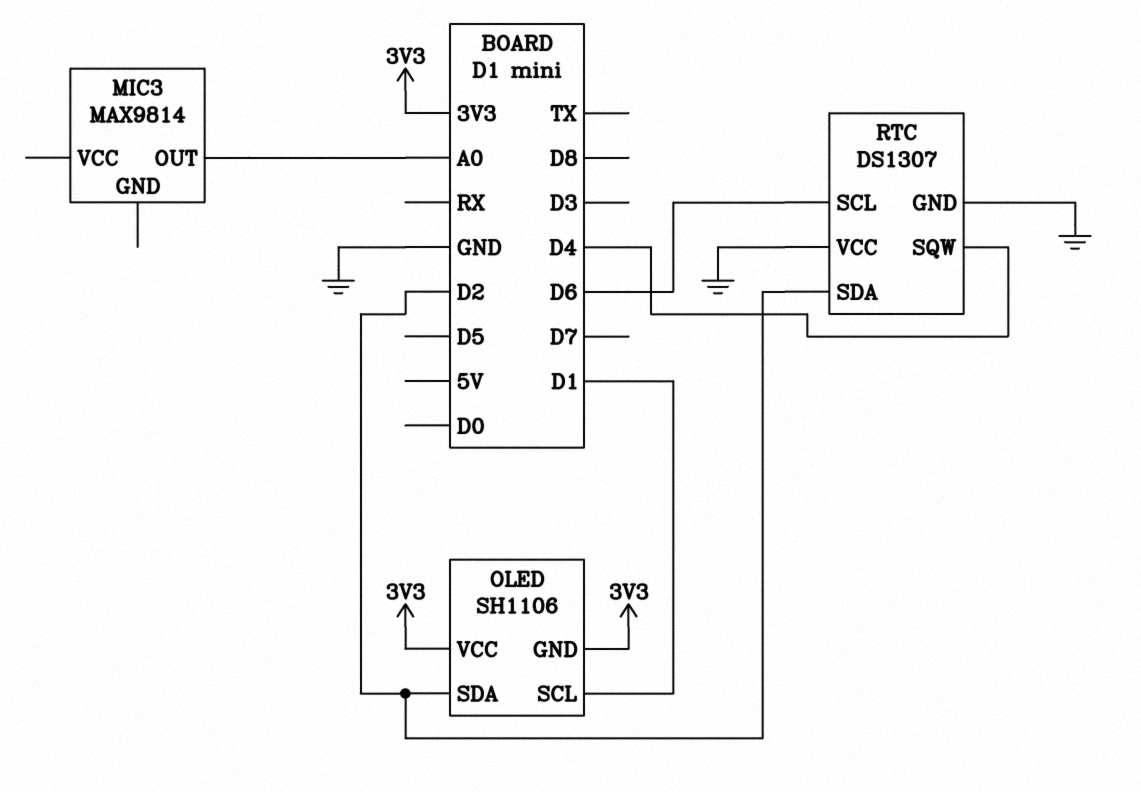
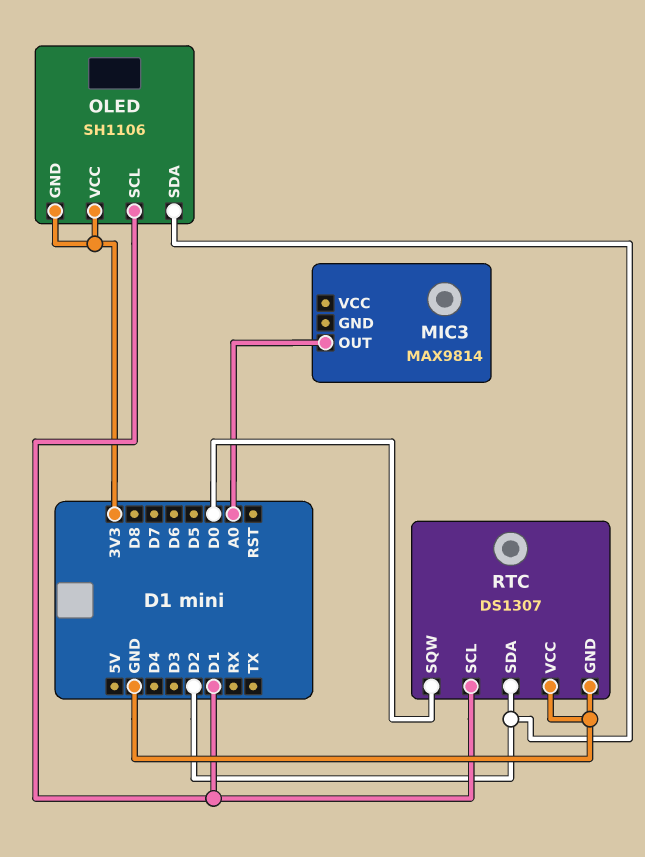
RTC pin SCL: D6 -> D1
RTC pin SQW: D4 -> D0

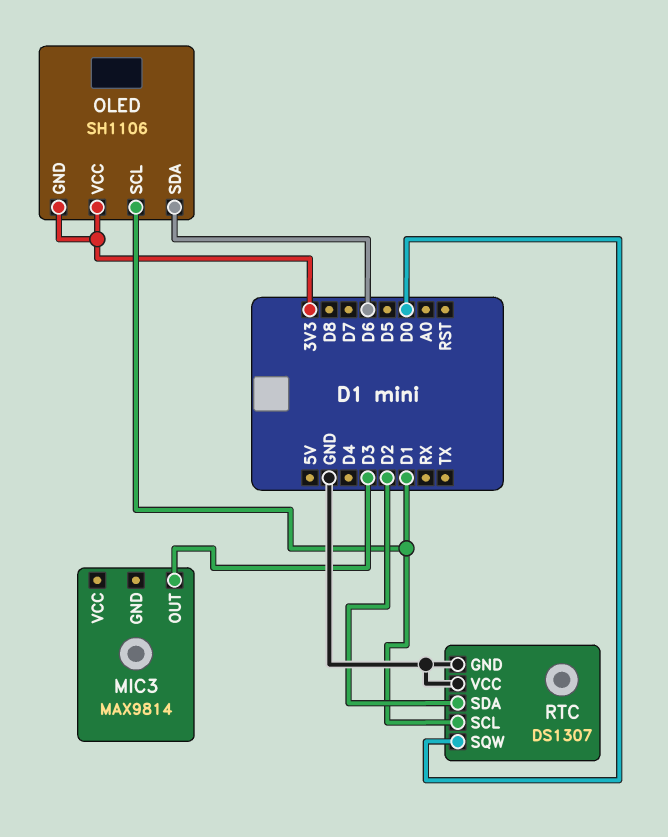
MIC3 pin OUT: A0 -> D3
OLED pin SDA: D2 -> D6

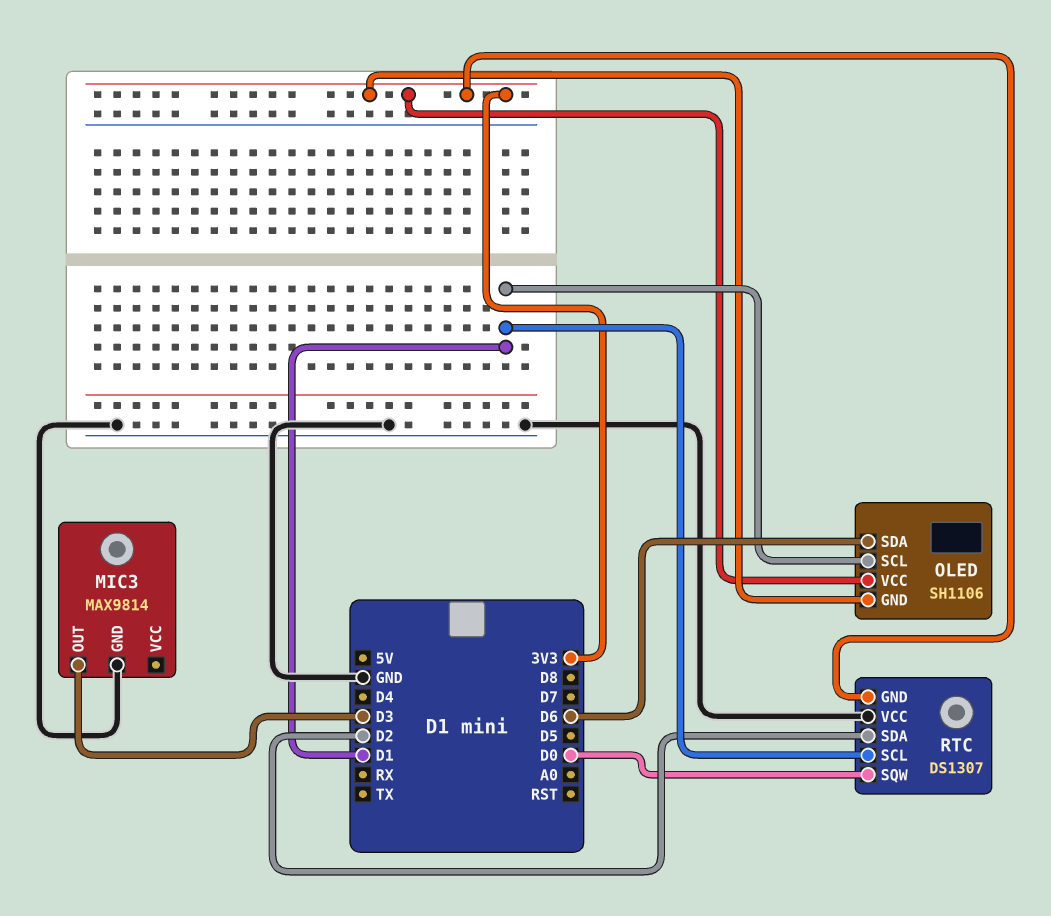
MIC3 pin GND: none -> GND
RTC pin GND: GND -> 3V3

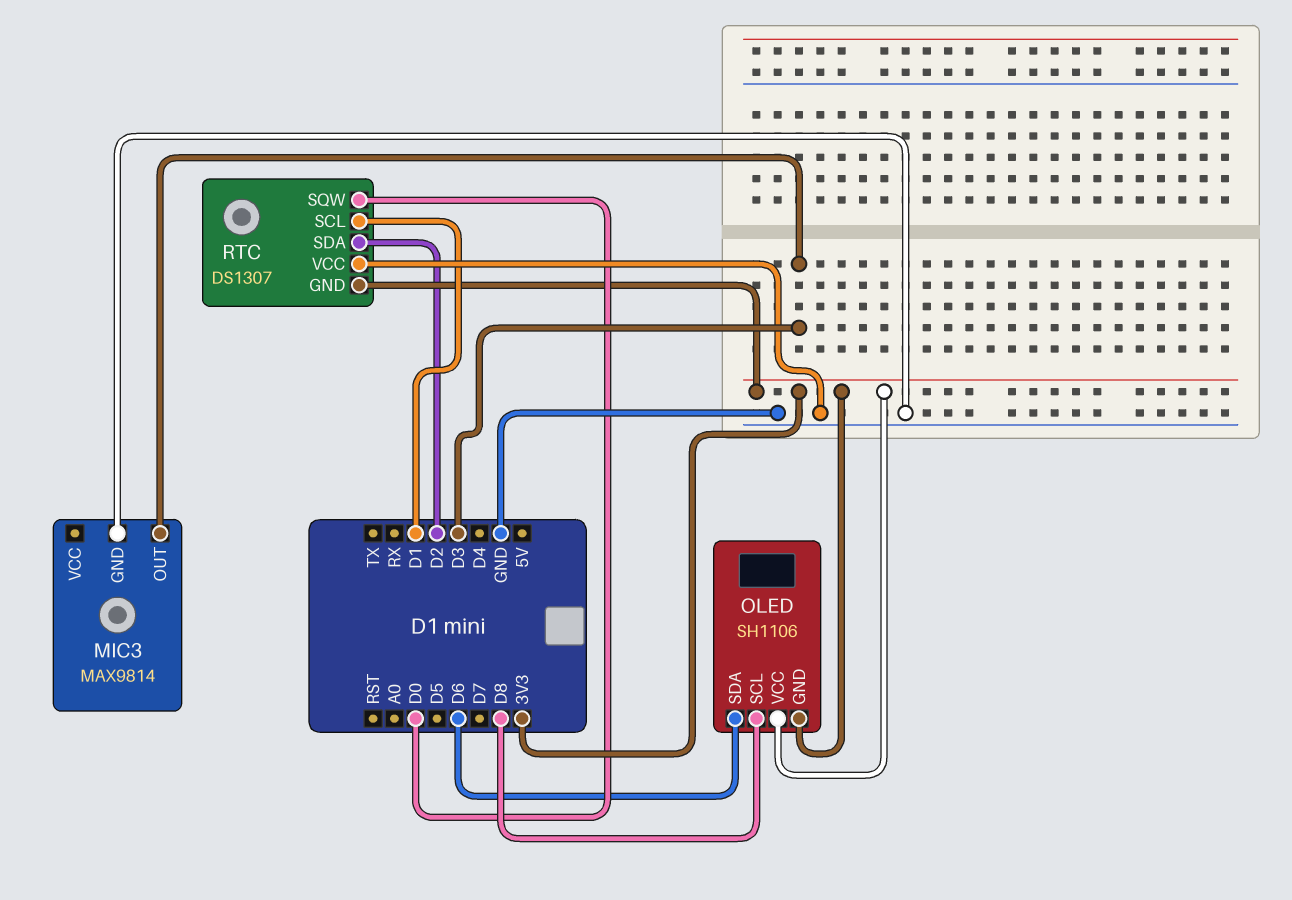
OLED pin SCL: D1 -> D8

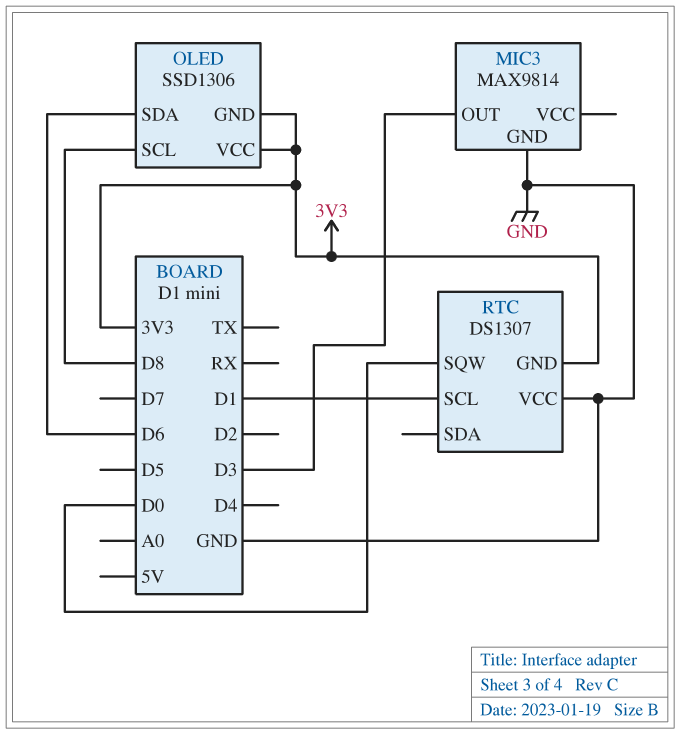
OLED: SH1106 -> SSD1306
RTC pin SDA: D2 -> none

